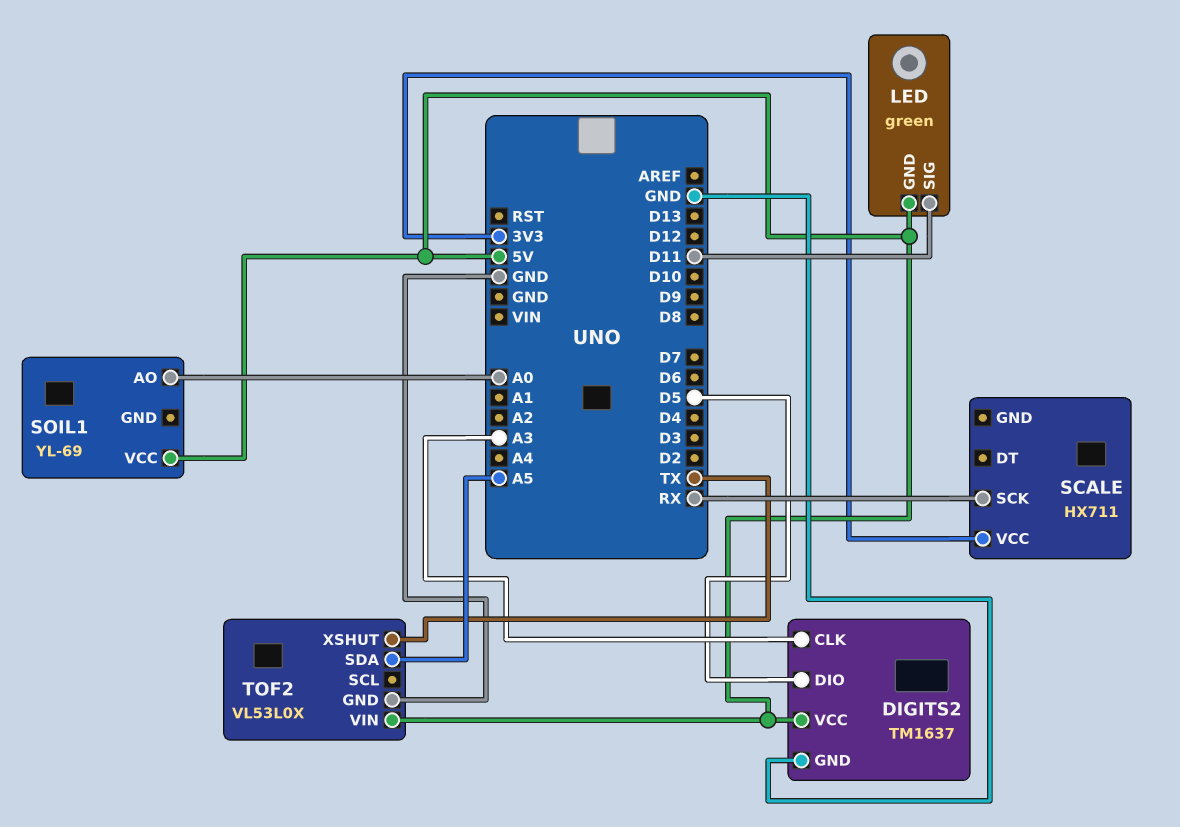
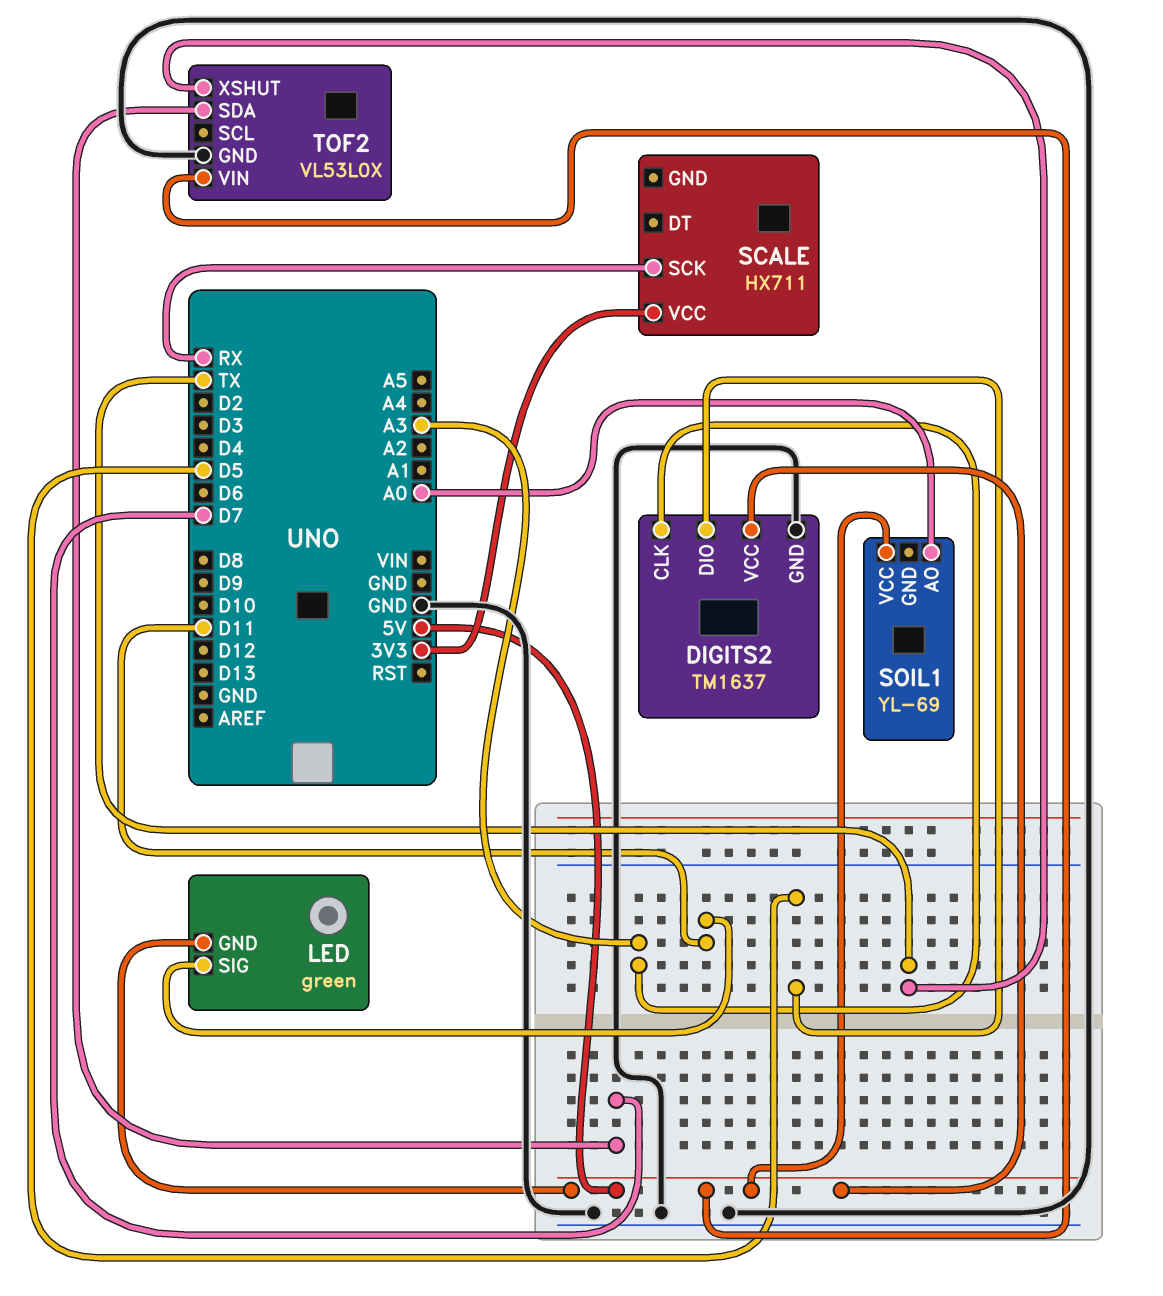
TOF2 pin SDA: A5 -> D7

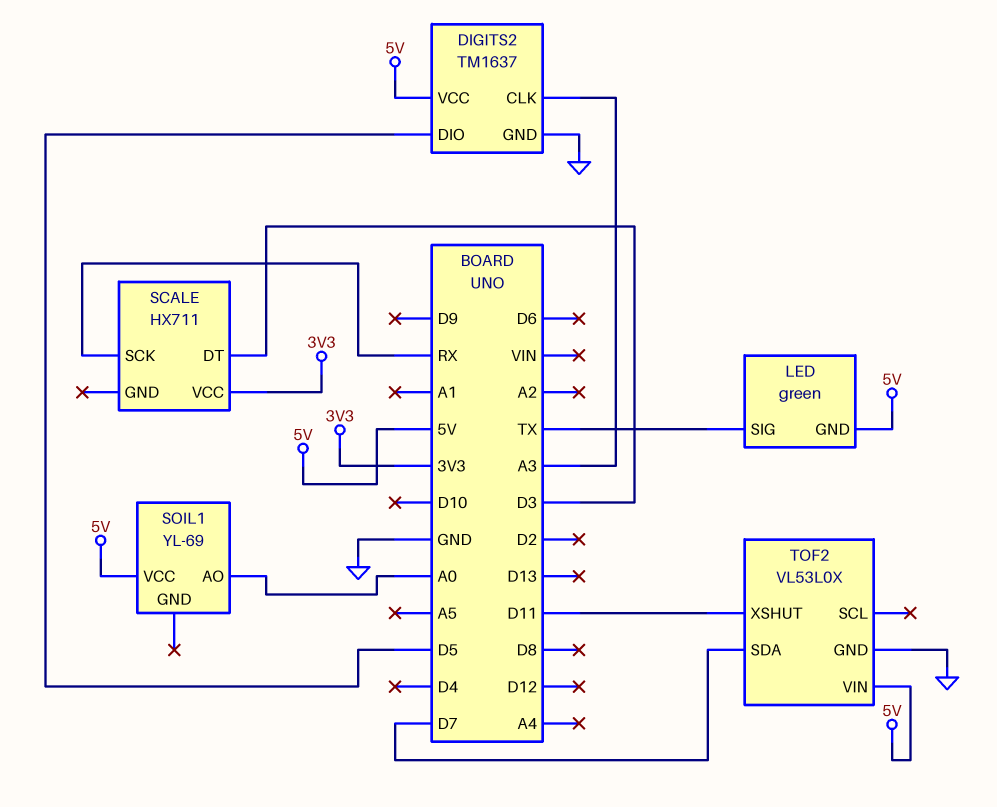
LED pin SIG: D11 -> TX
SCALE pin DT: none -> D3
TOF2 pin XSHUT: TX -> D11

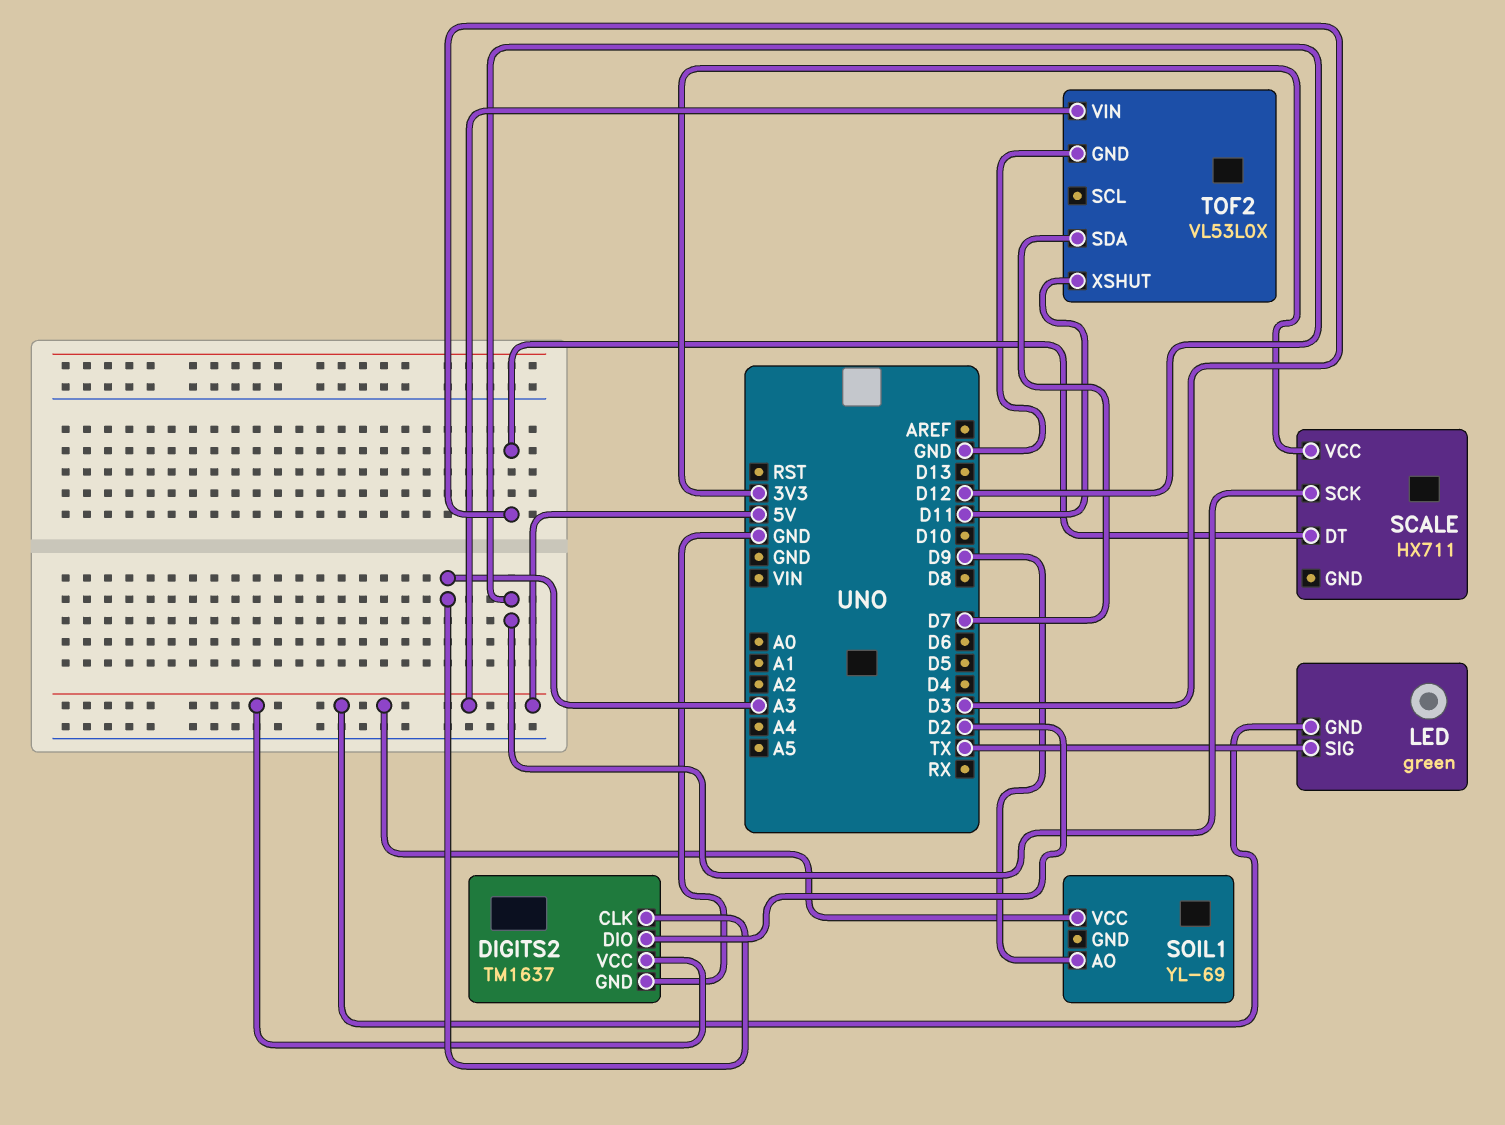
DIGITS2 pin DIO: D5 -> D2
SCALE pin SCK: RX -> D12
SOIL1 pin AO: A0 -> D9

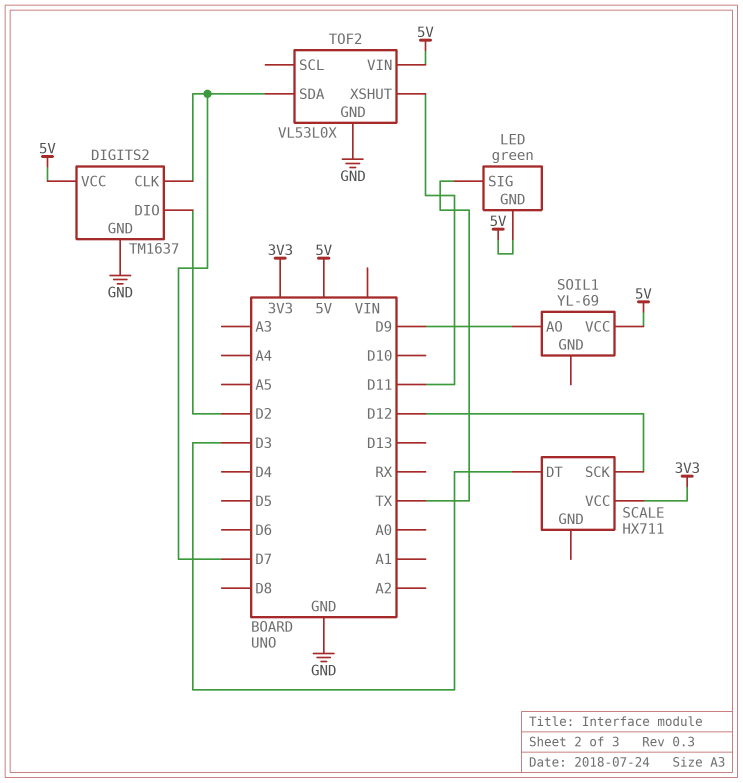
DIGITS2 pin CLK: A3 -> D7

